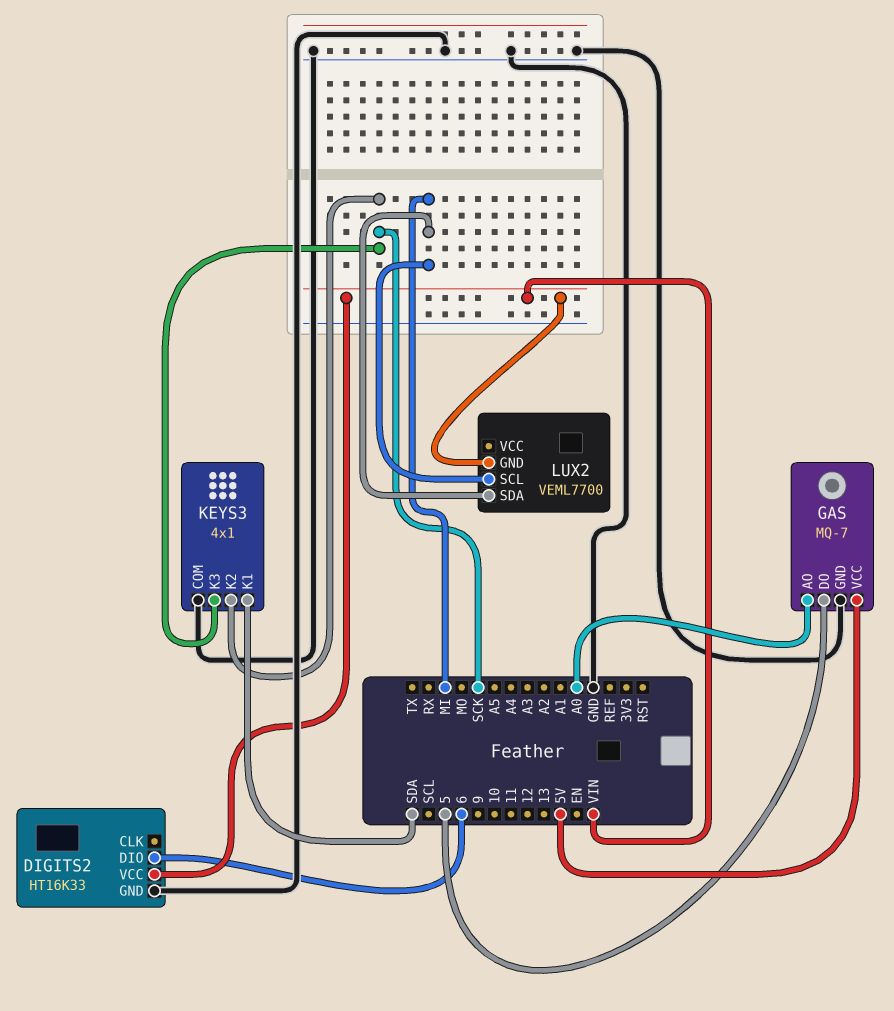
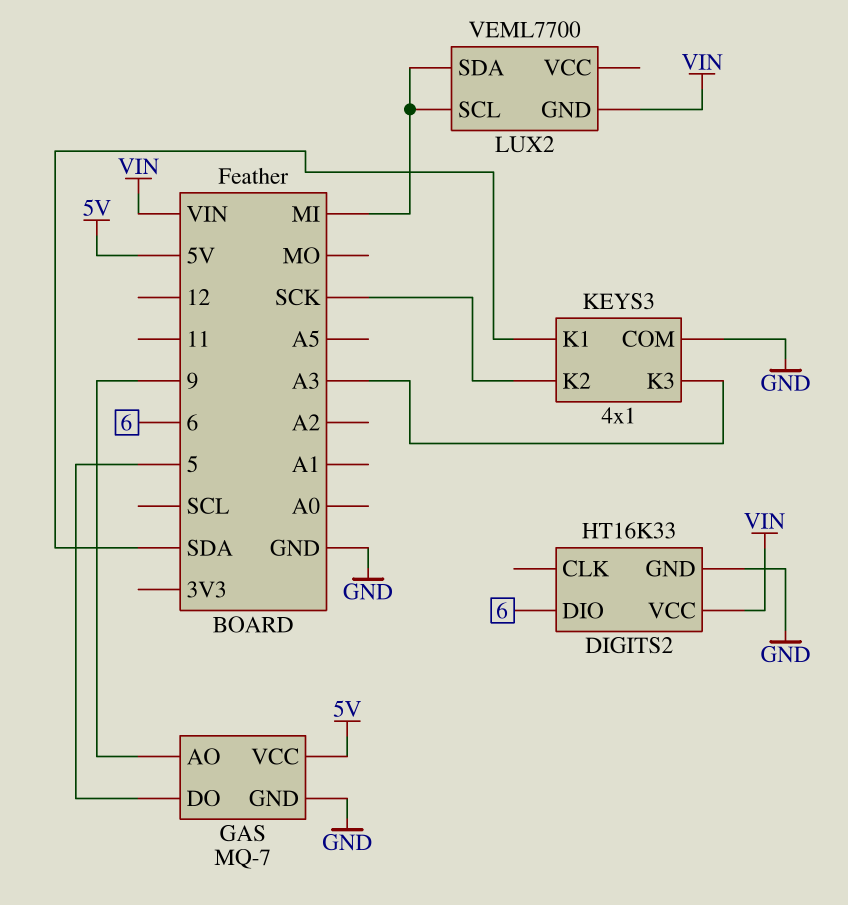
GAS pin AO: A0 -> 9
KEYS3 pin K3: SCK -> A3

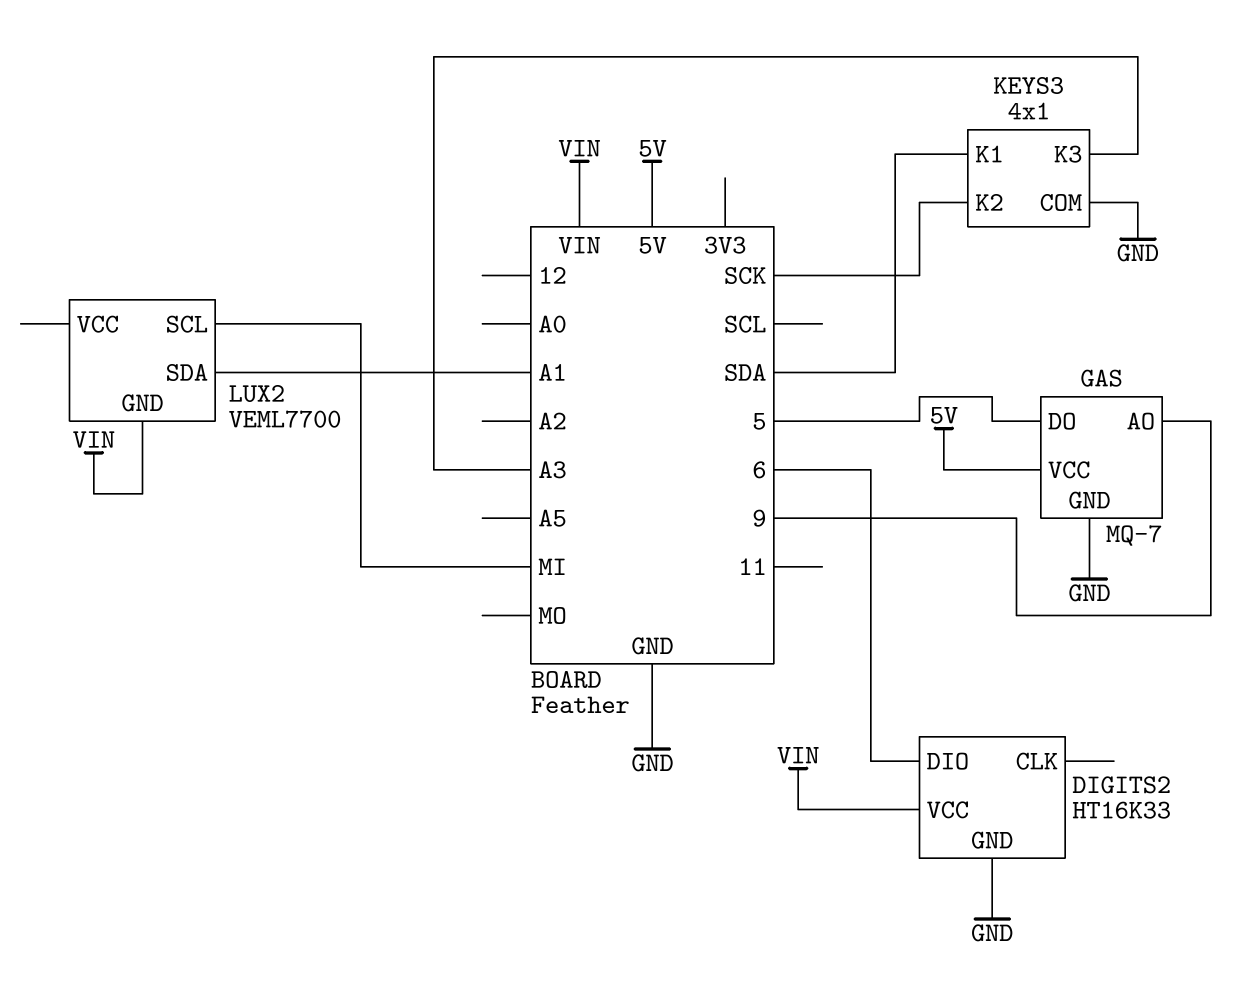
LUX2 pin SDA: MI -> A1

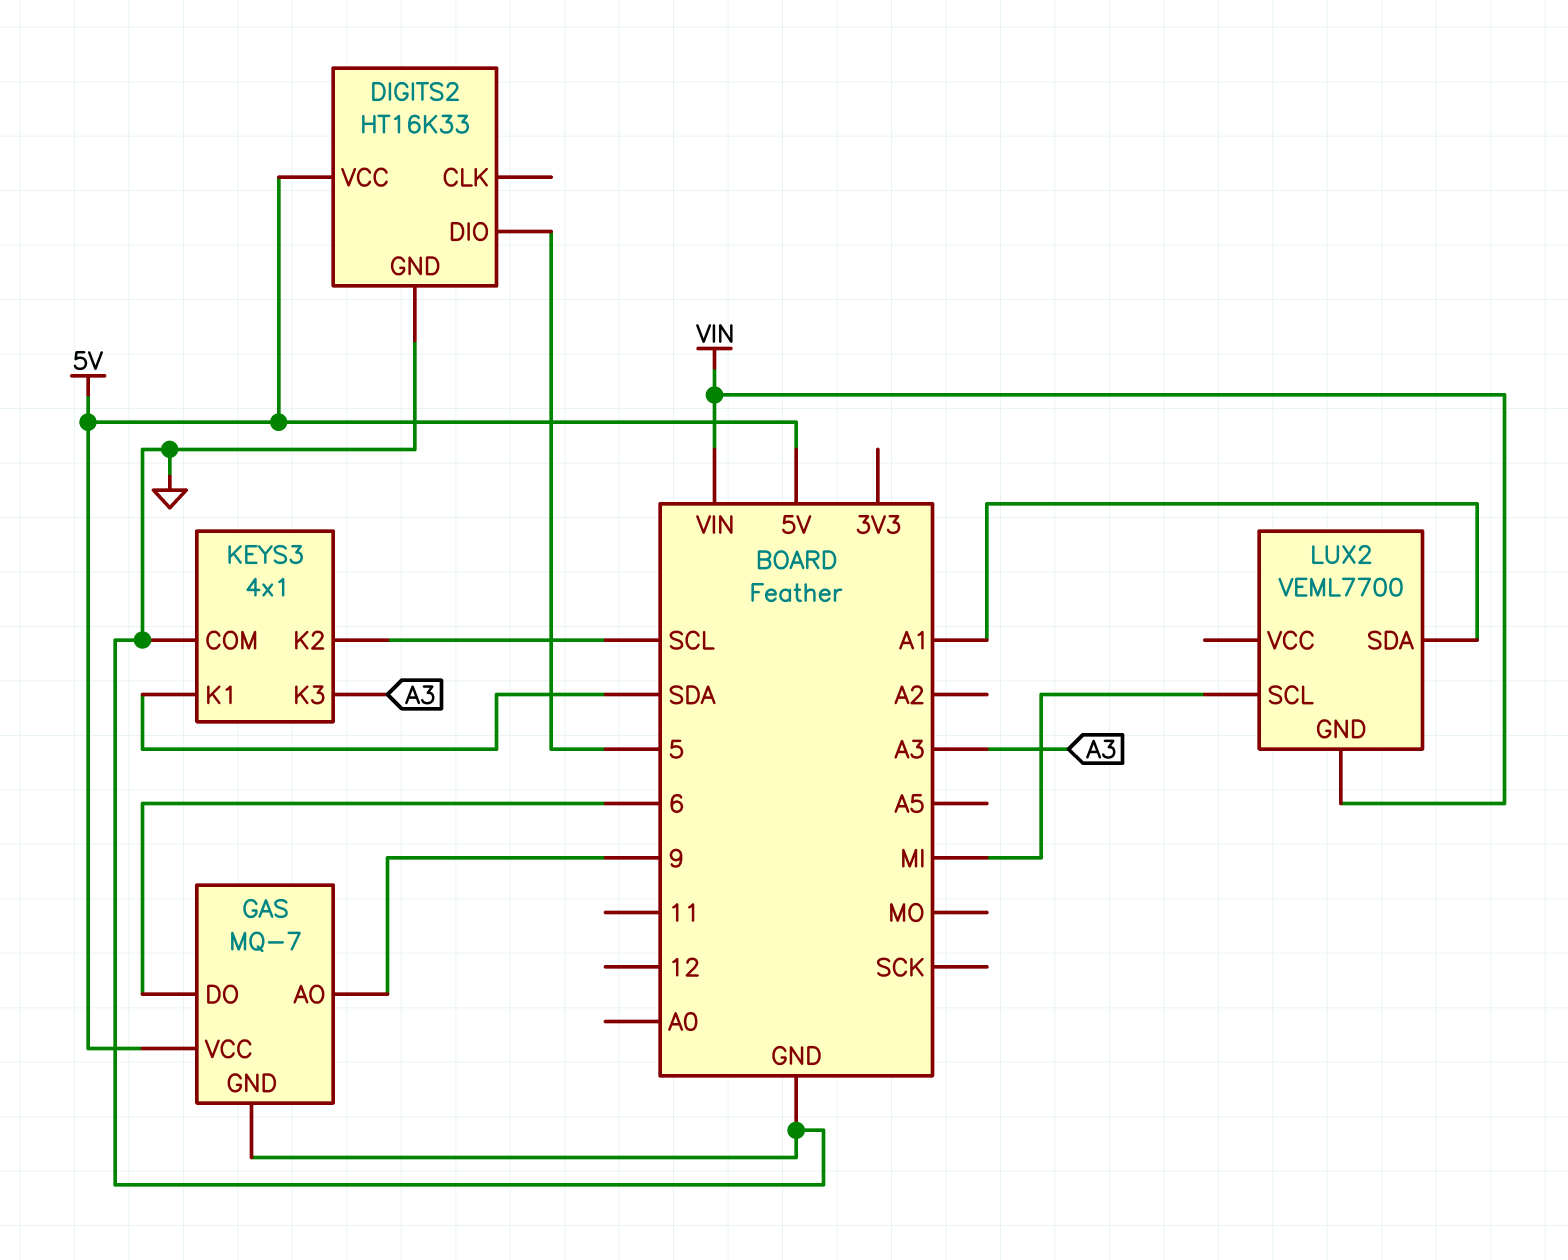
DIGITS2 pin DIO: 6 -> 5
DIGITS2 pin VCC: VIN -> 5V
GAS pin DO: 5 -> 6
KEYS3 pin K2: SCK -> SCL

